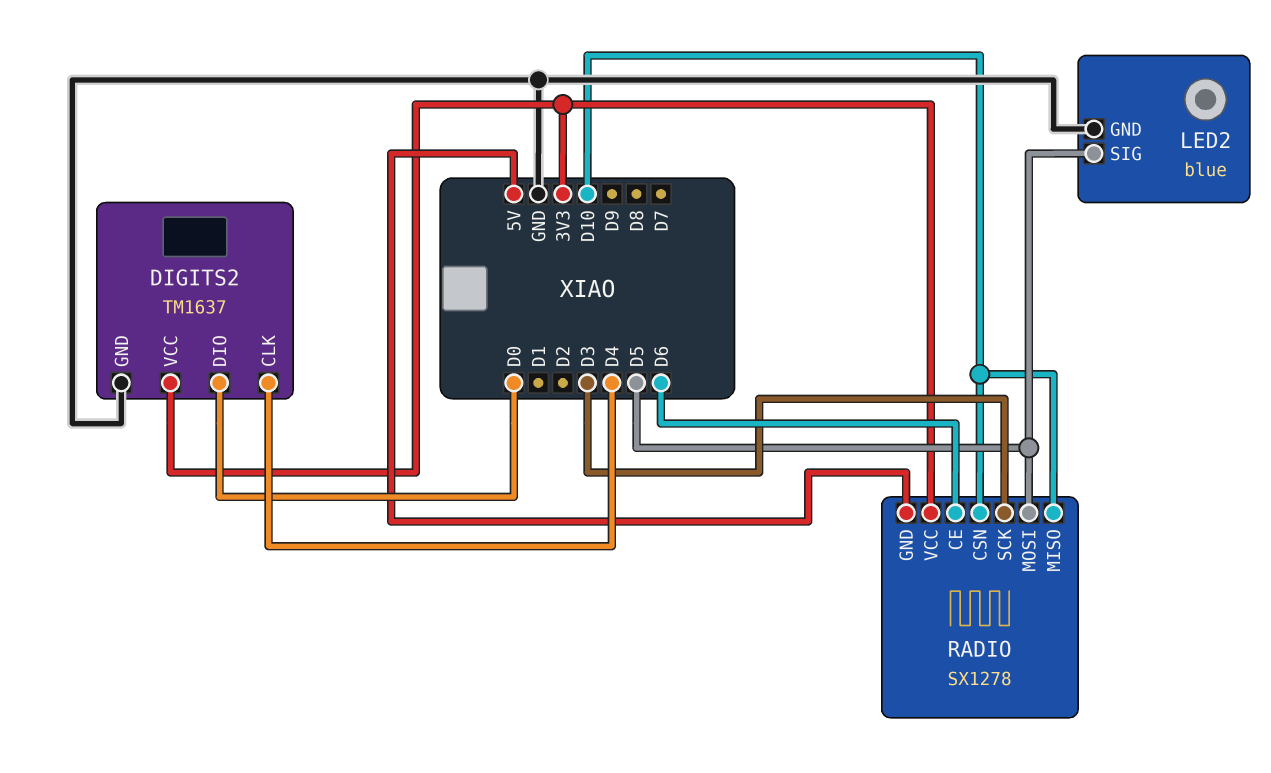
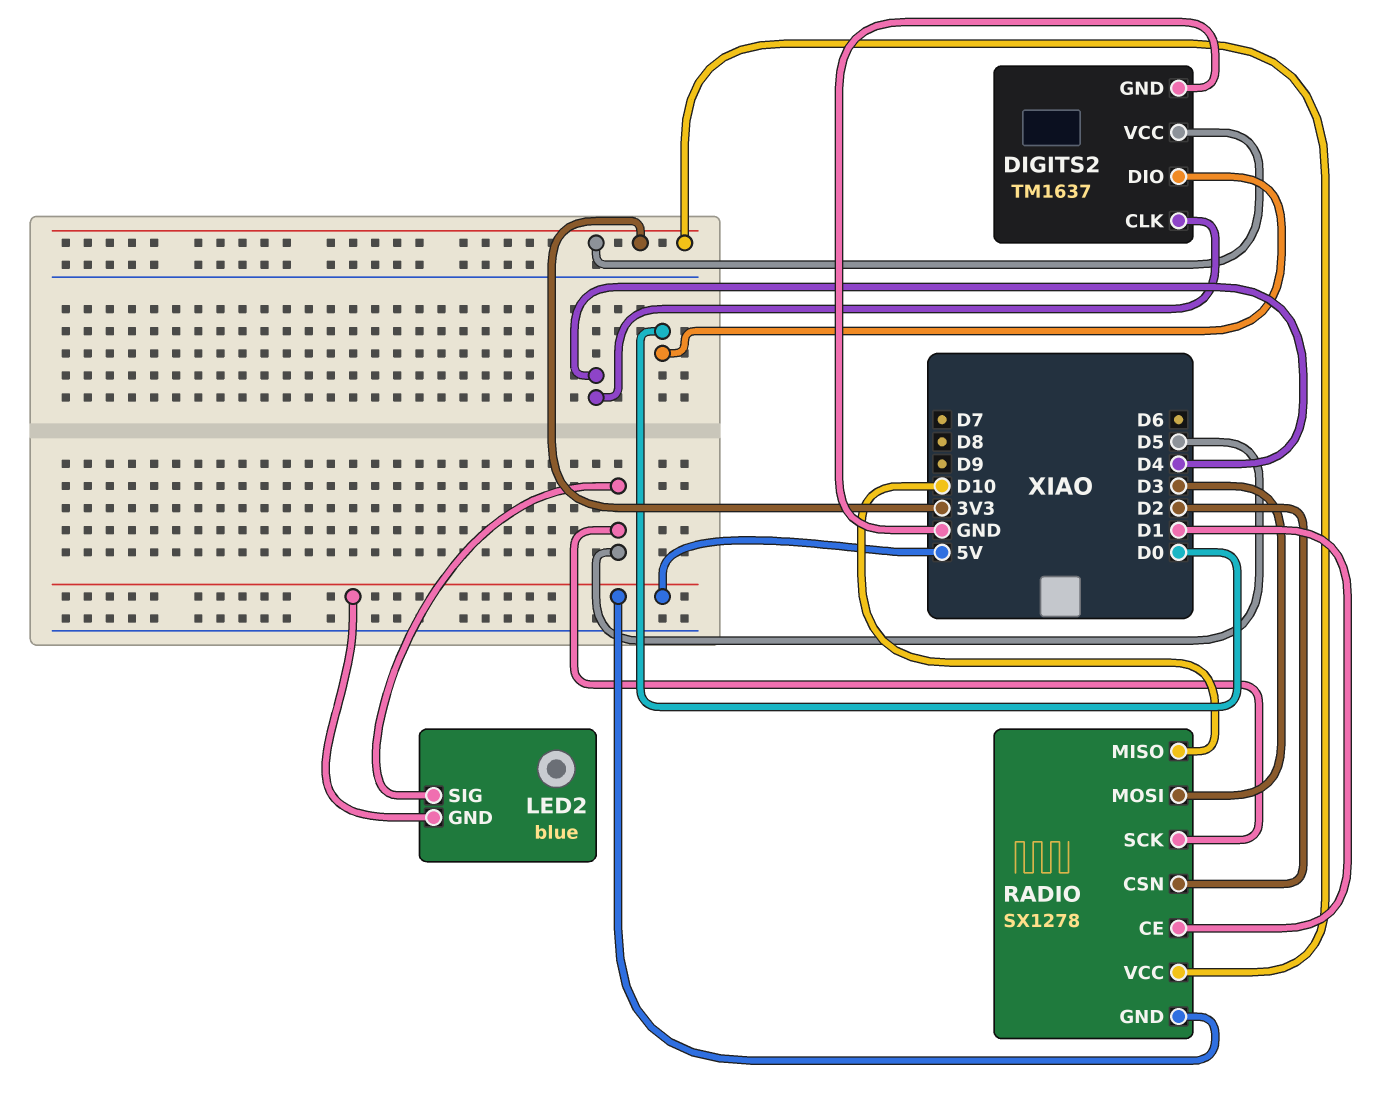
LED2 pin GND: GND -> 5V
RADIO pin CE: D6 -> D1
RADIO pin CSN: D10 -> D2
RADIO pin MOSI: D5 -> D3
RADIO pin SCK: D3 -> D5

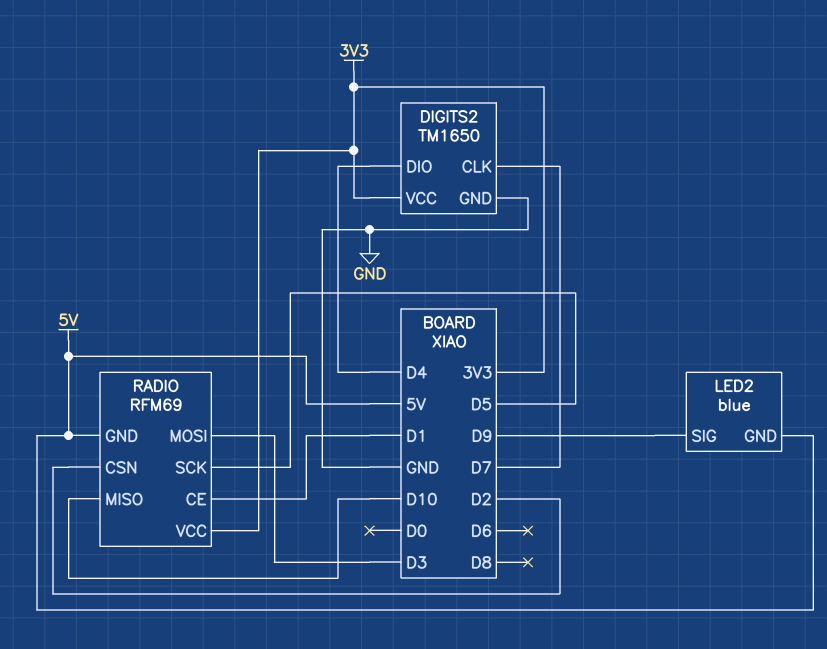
DIGITS2: TM1637 -> TM1650
DIGITS2 pin CLK: D4 -> D7
DIGITS2 pin DIO: D0 -> D4
LED2 pin SIG: D5 -> D9
RADIO: SX1278 -> RFM69

